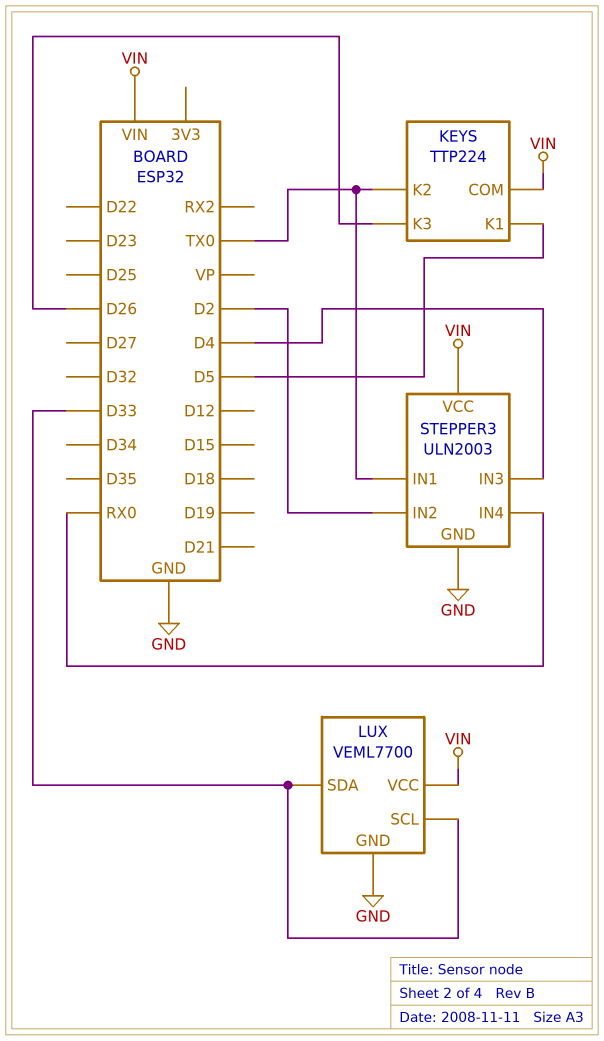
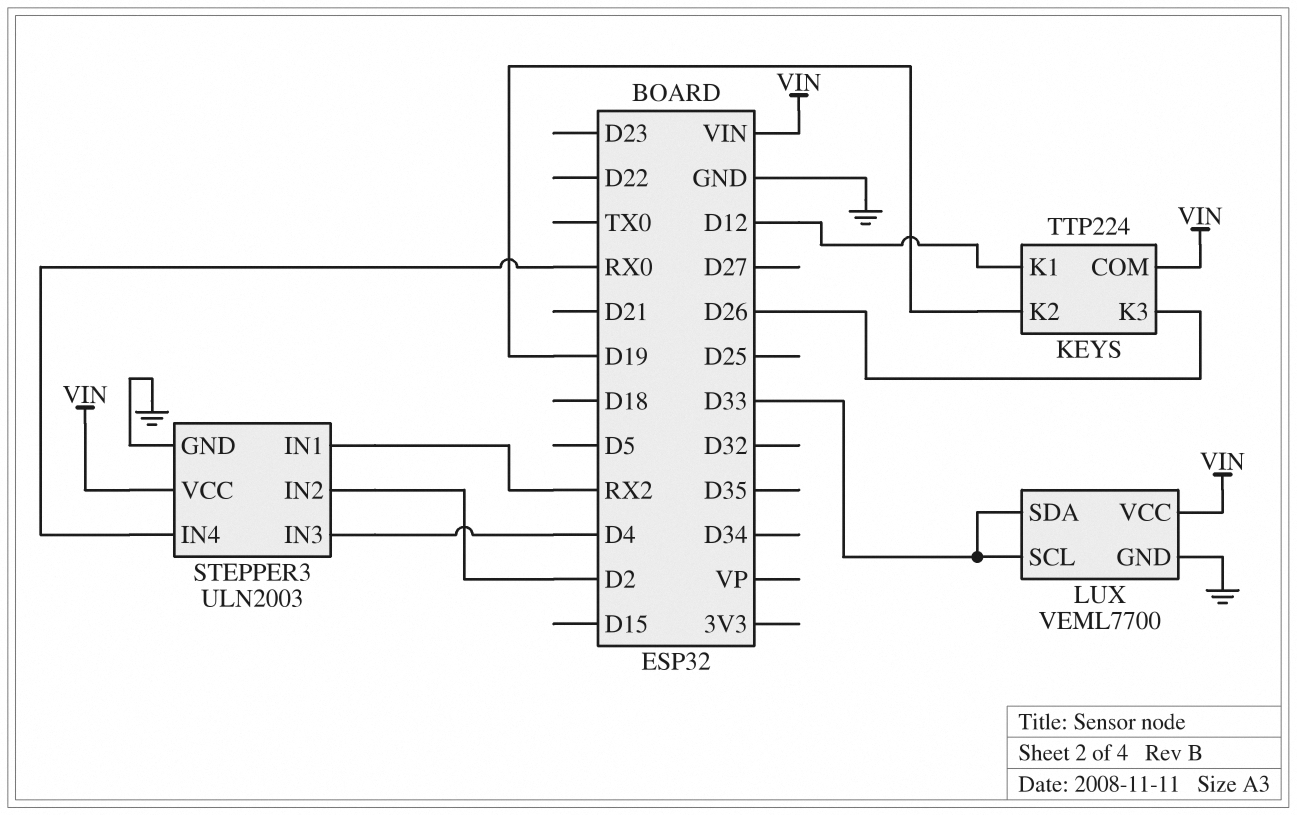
KEYS pin K1: D5 -> D12
KEYS pin K2: TX0 -> D19
STEPPER3 pin IN1: TX0 -> RX2

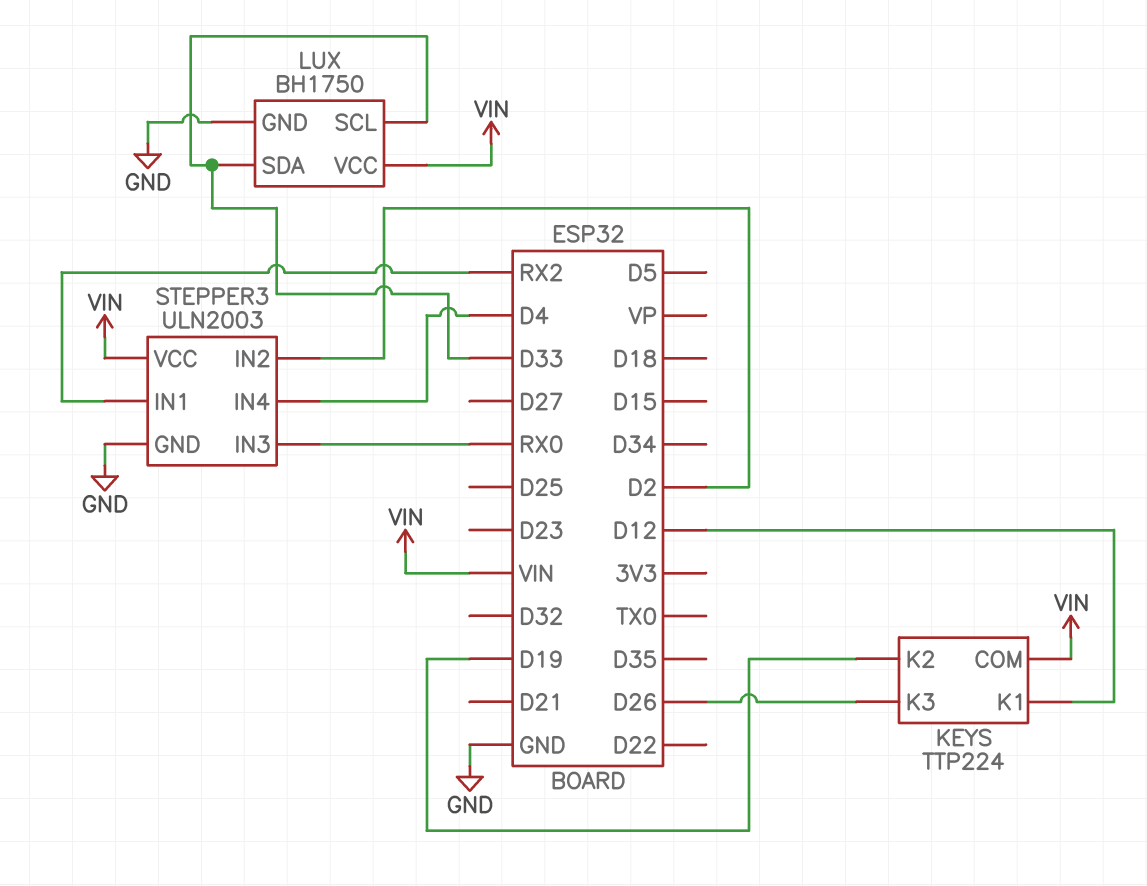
LUX: VEML7700 -> BH1750
STEPPER3 pin IN3: D4 -> RX0
STEPPER3 pin IN4: RX0 -> D4

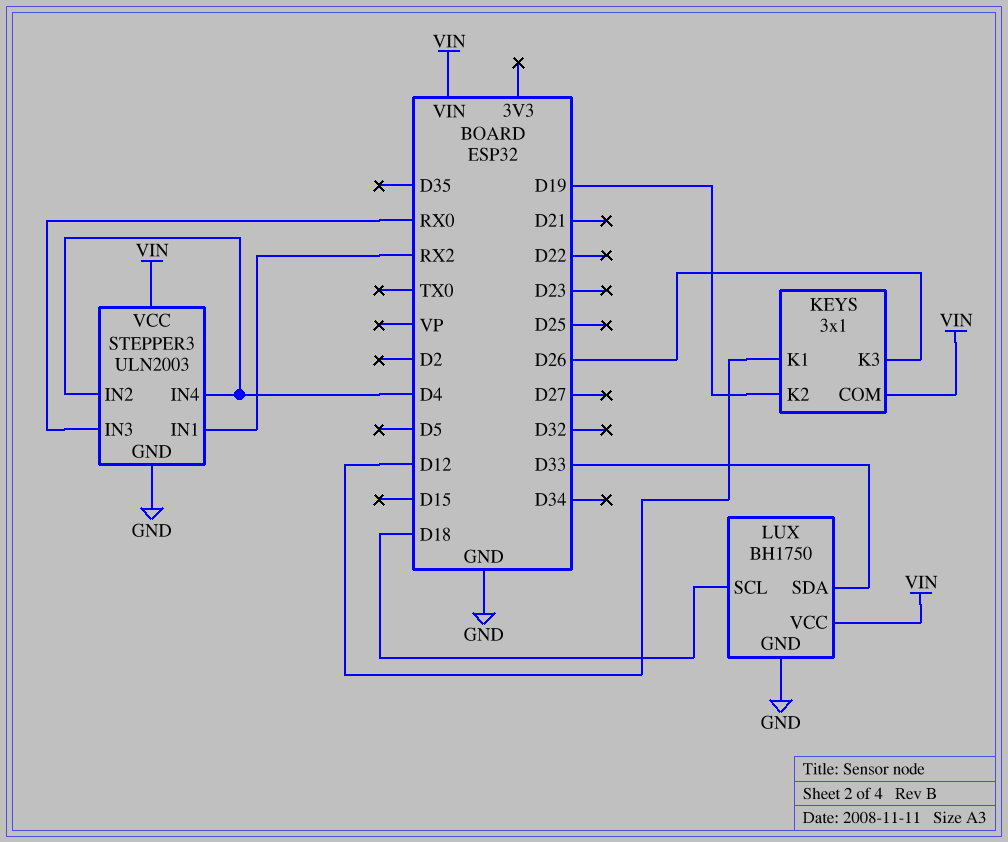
KEYS: TTP224 -> 3x1
LUX pin SCL: D33 -> D18
STEPPER3 pin IN2: D2 -> D4

